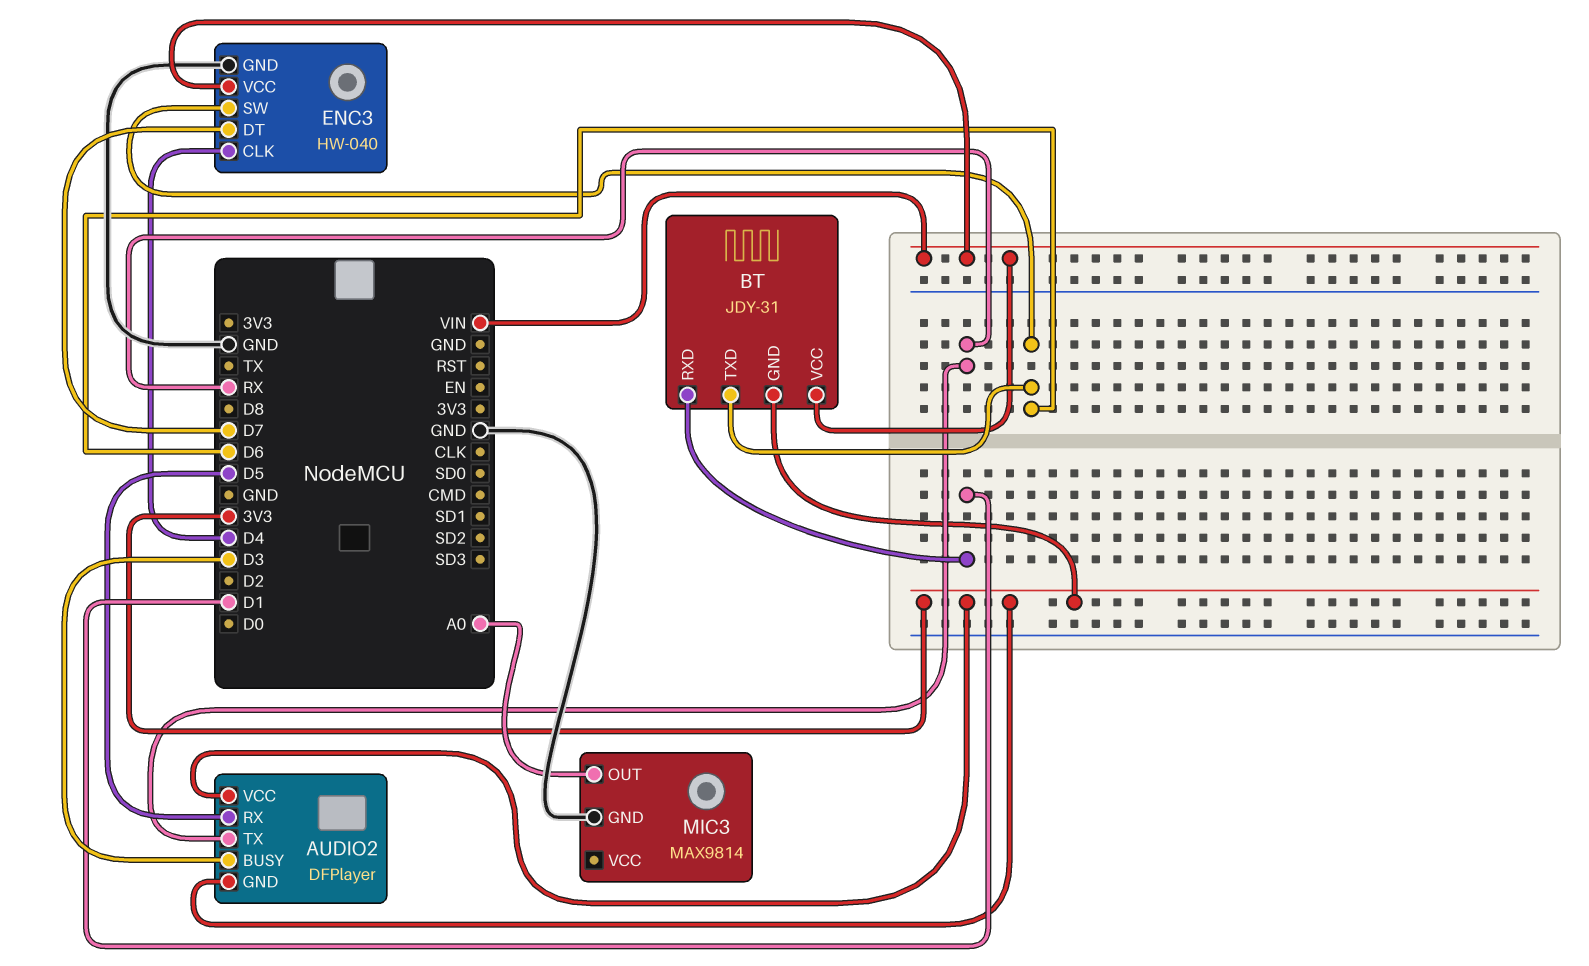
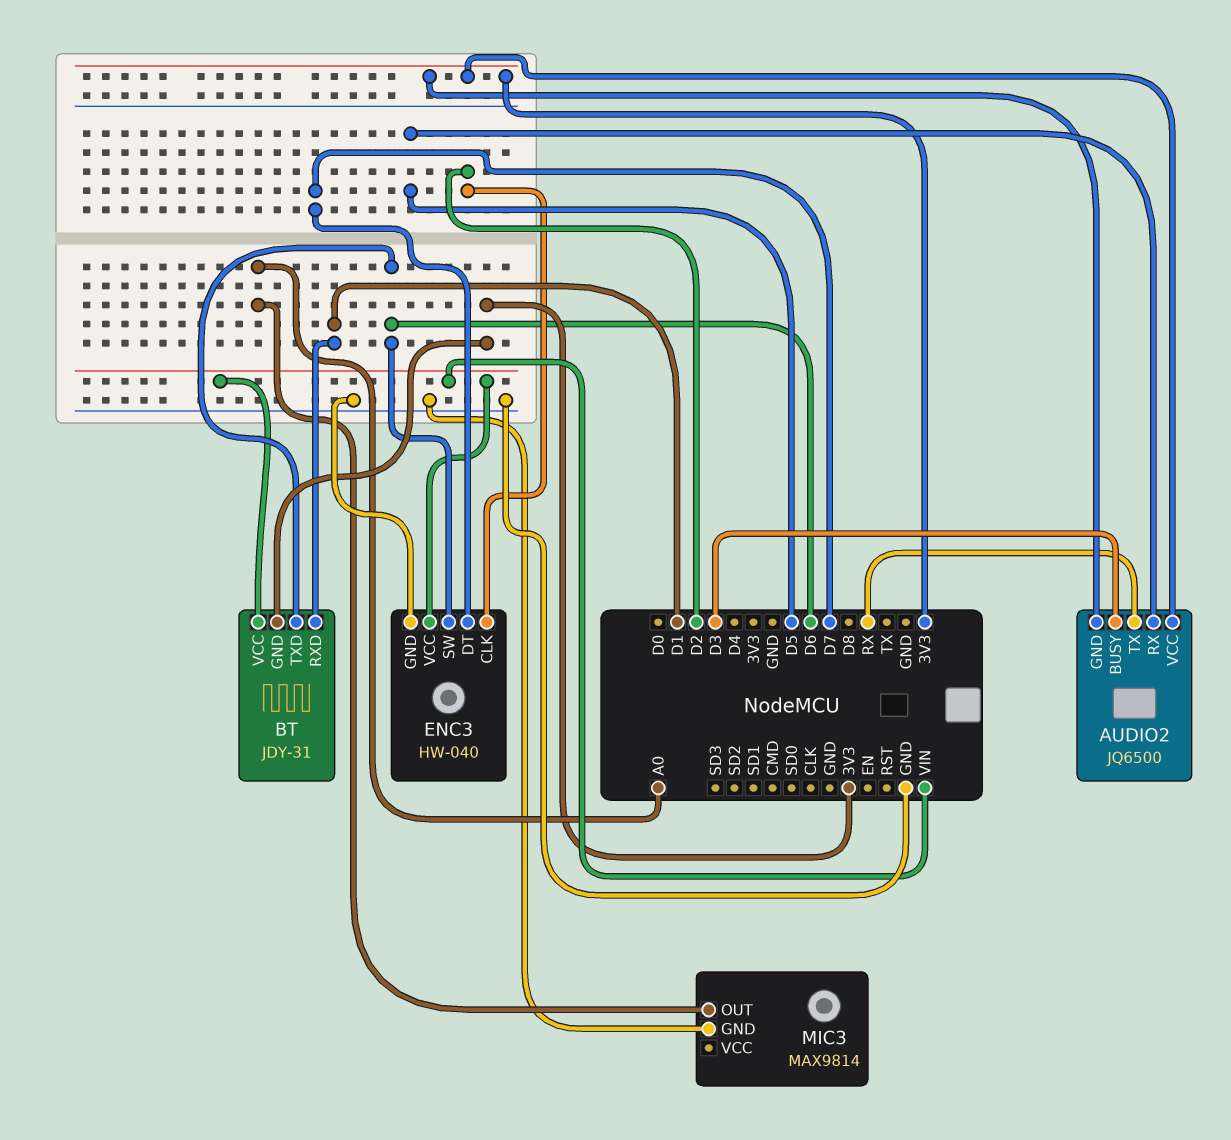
AUDIO2: DFPlayer -> JQ6500
ENC3 pin CLK: D4 -> D2

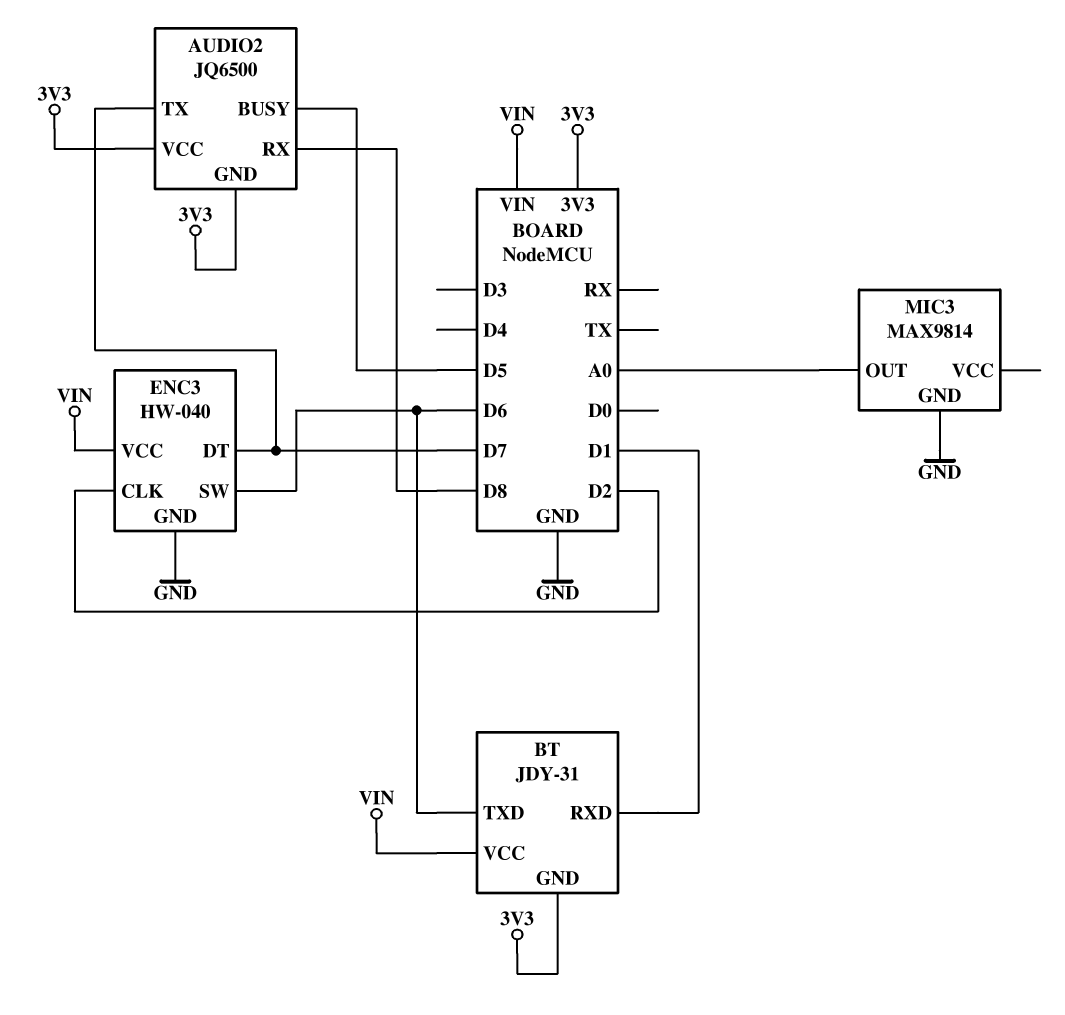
AUDIO2 pin BUSY: D3 -> D5
AUDIO2 pin RX: D5 -> D8
AUDIO2 pin TX: RX -> D7

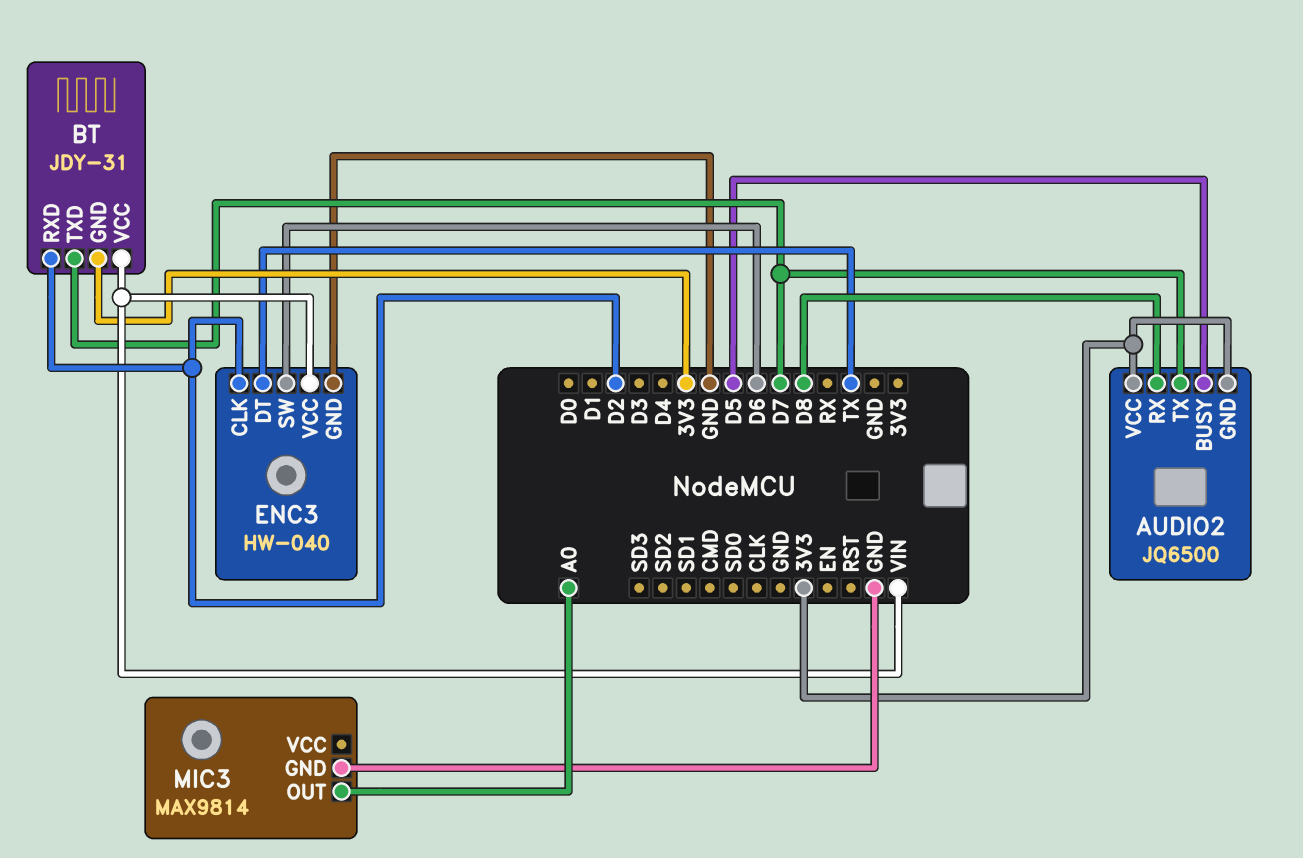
BT pin RXD: D1 -> D2
BT pin TXD: D6 -> D7
ENC3 pin DT: D7 -> TX

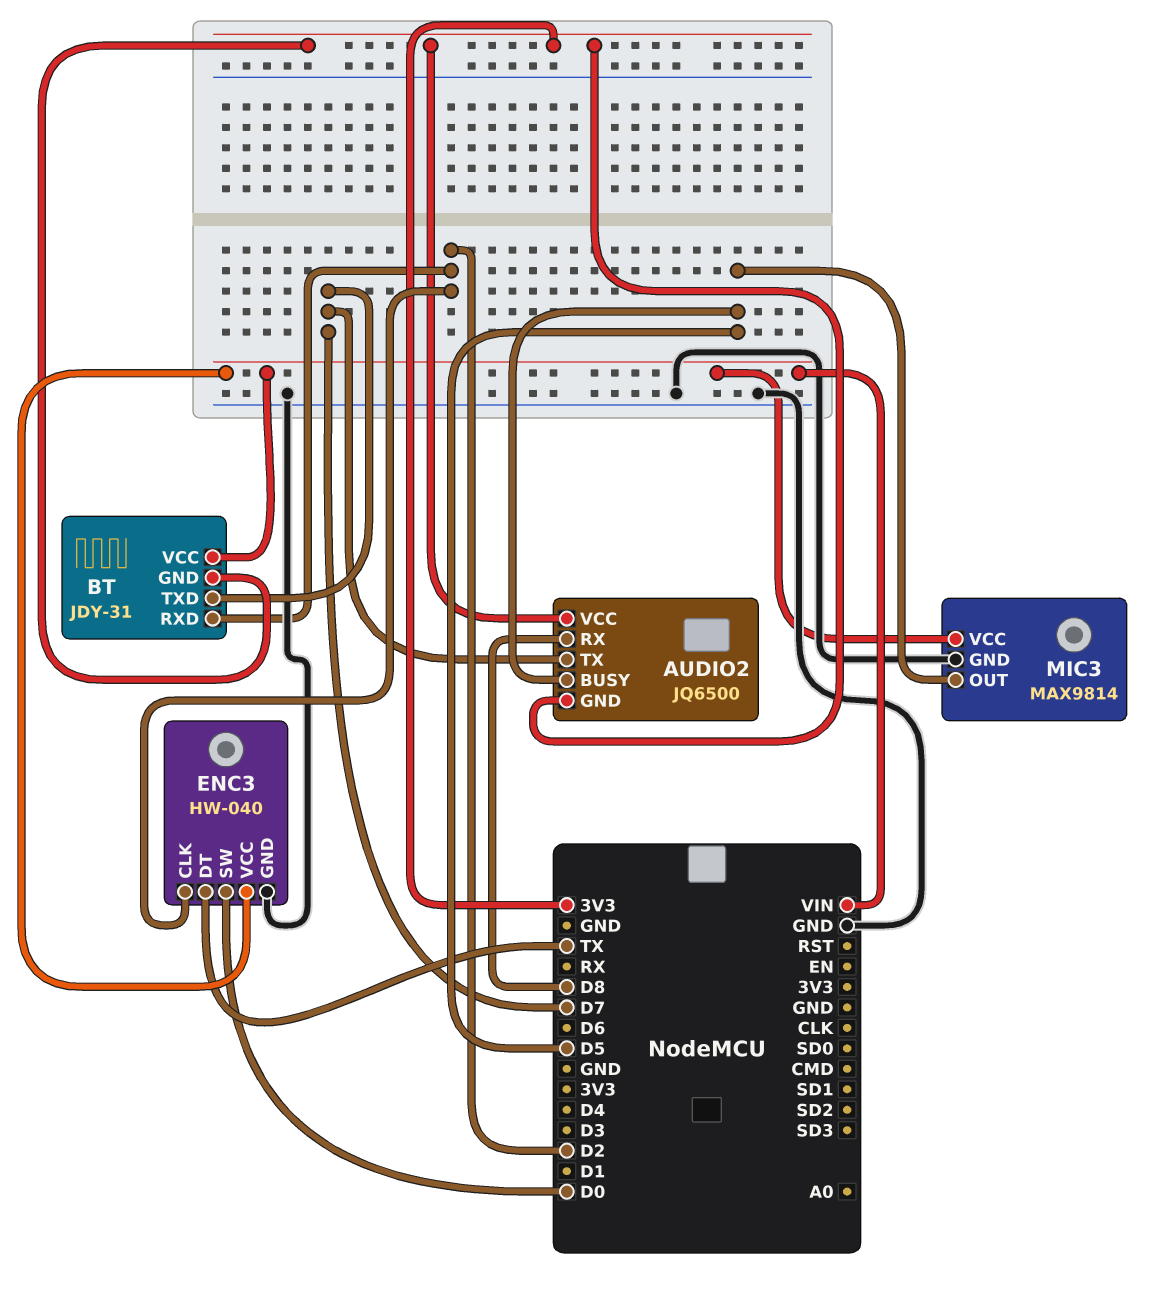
ENC3 pin SW: D6 -> D0
MIC3 pin OUT: A0 -> D5
MIC3 pin VCC: none -> VIN

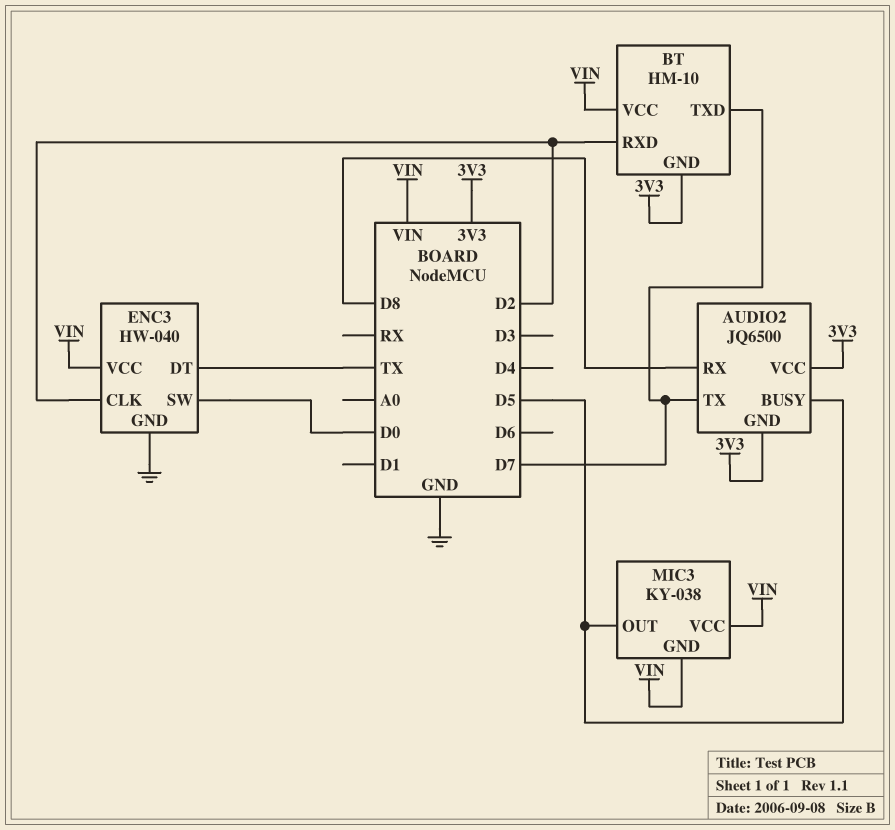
BT: JDY-31 -> HM-10
MIC3: MAX9814 -> KY-038
MIC3 pin GND: GND -> VIN

